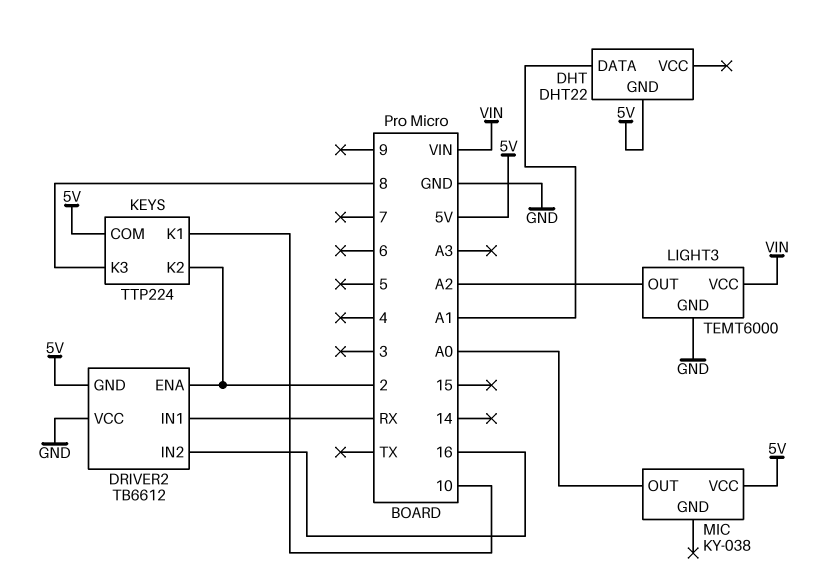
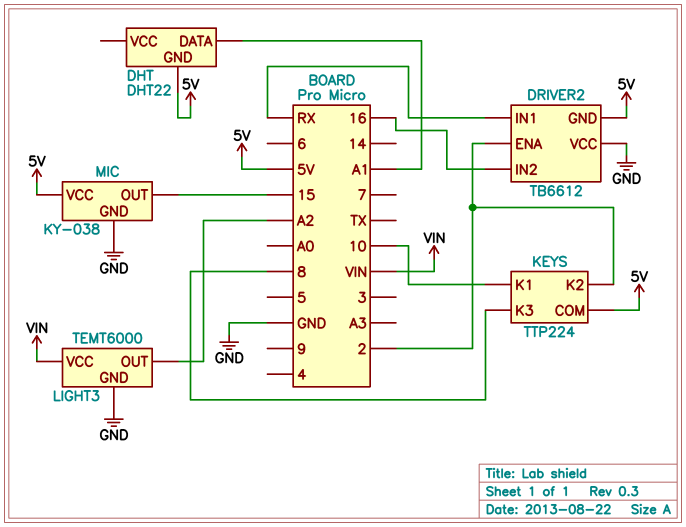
MIC pin GND: none -> GND
MIC pin OUT: A0 -> 15

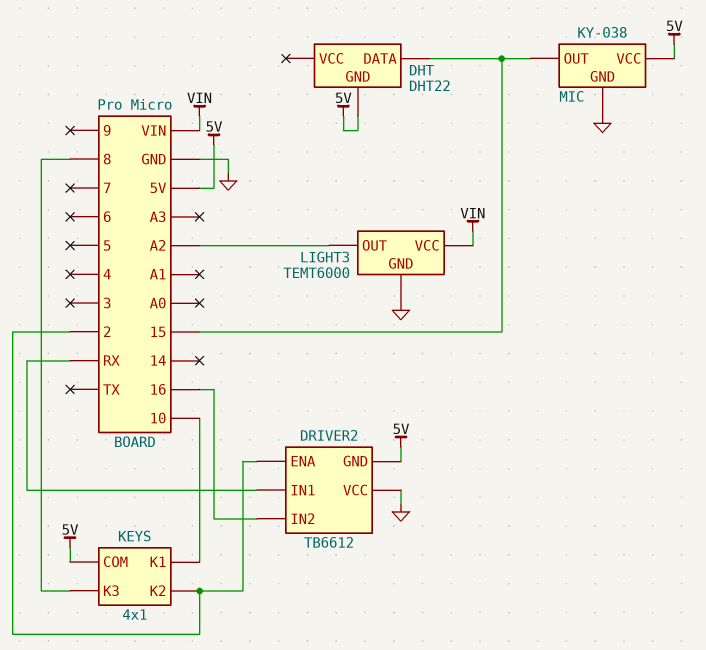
DHT pin DATA: A1 -> 15
KEYS: TTP224 -> 4x1

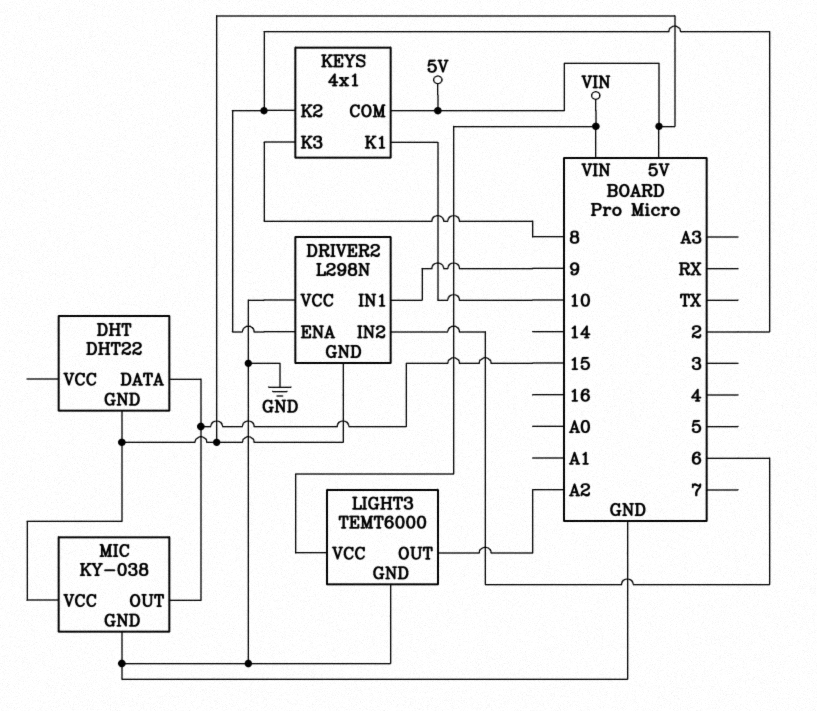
DRIVER2: TB6612 -> L298N
DRIVER2 pin IN1: RX -> 9
DRIVER2 pin IN2: 16 -> 6

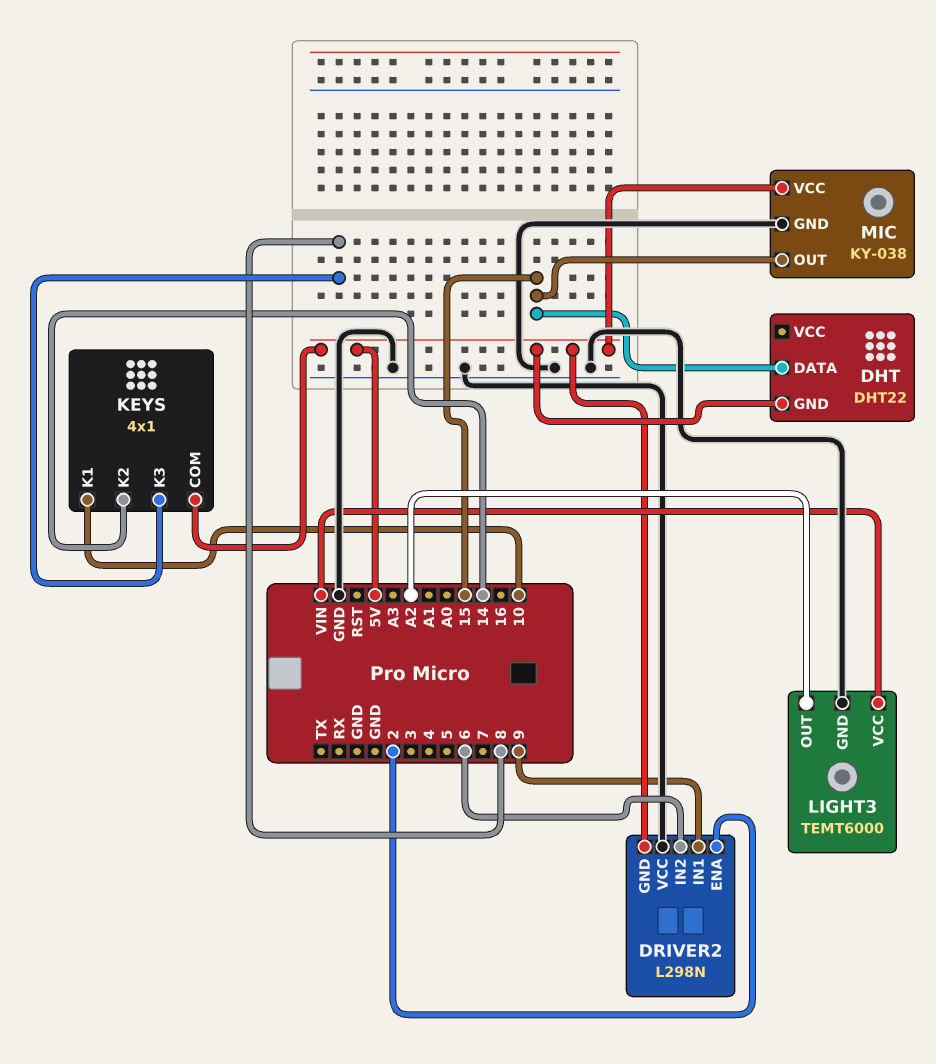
KEYS pin K2: 2 -> 14

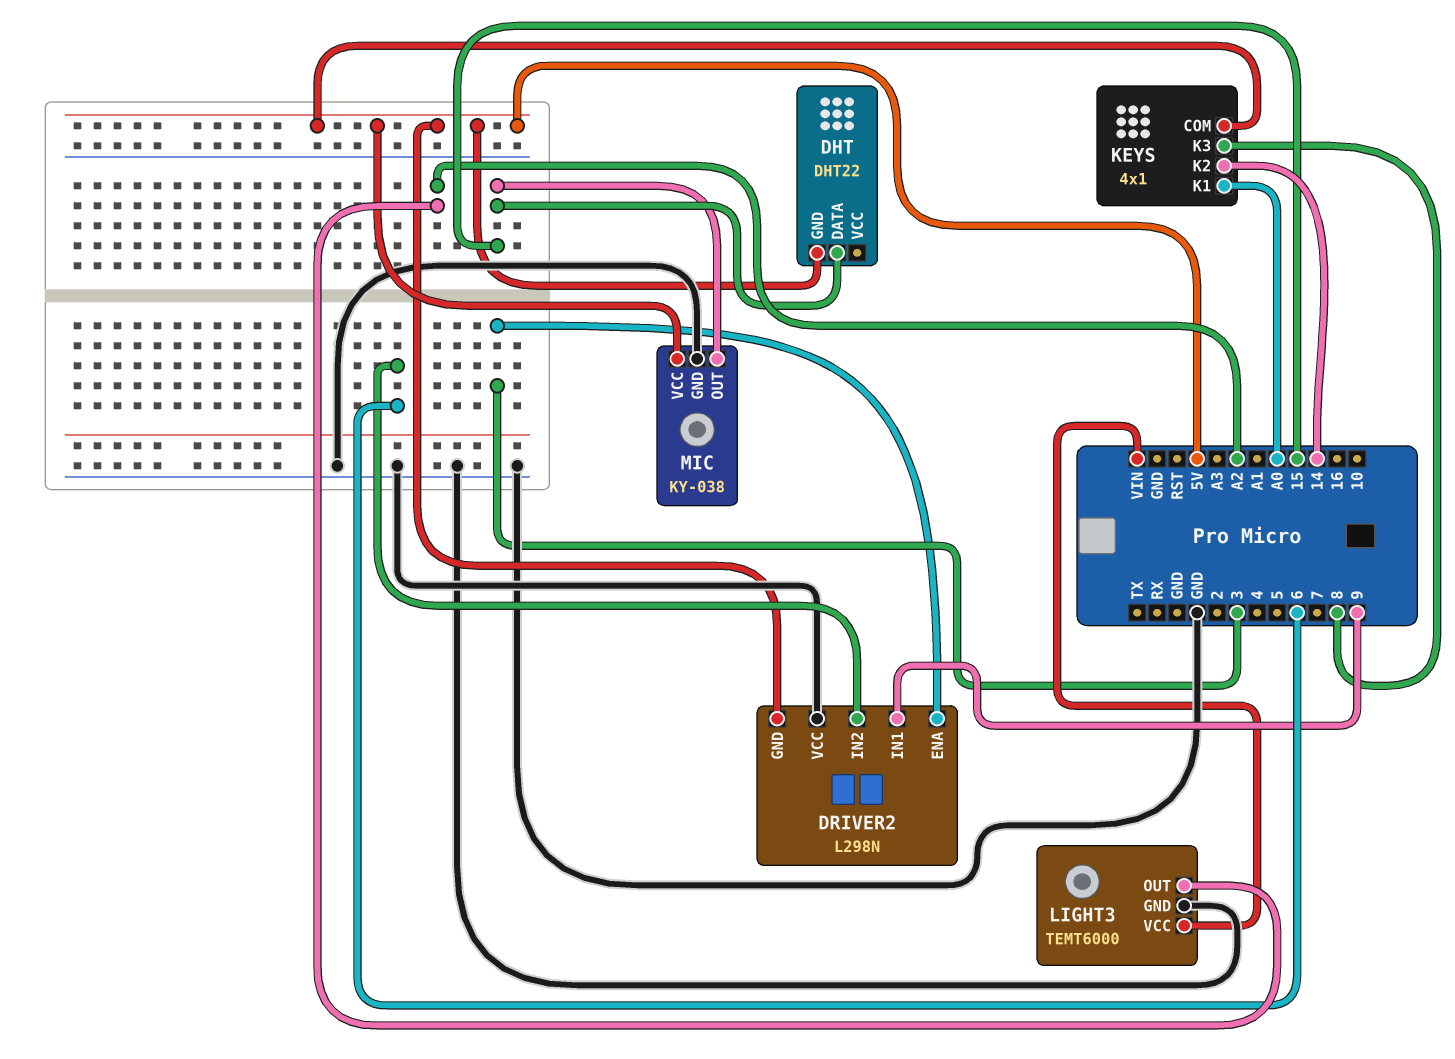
DRIVER2 pin ENA: 2 -> 3
KEYS pin K1: 10 -> A0

